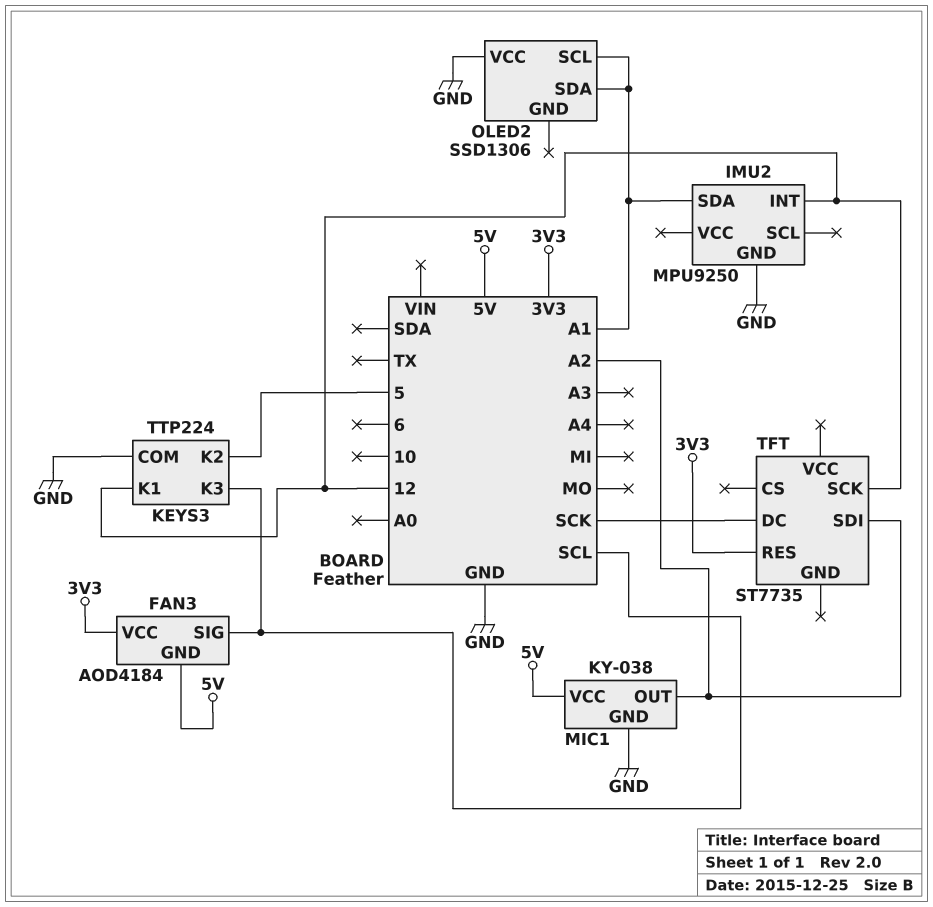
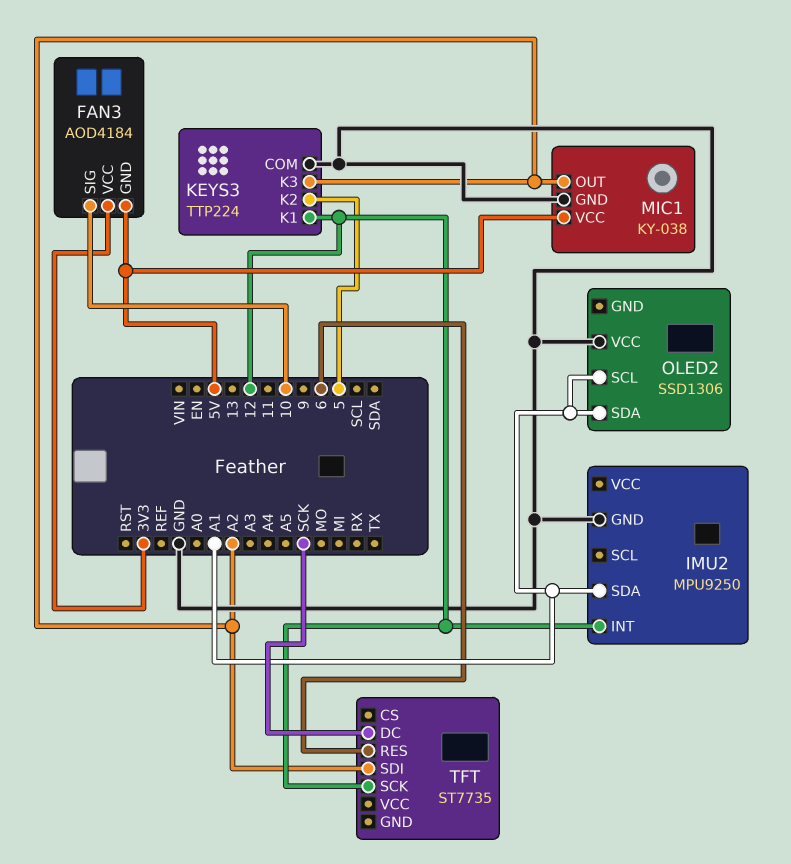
FAN3 pin SIG: SCL -> 10
KEYS3 pin K3: SCL -> A2
TFT pin RES: 3V3 -> 6

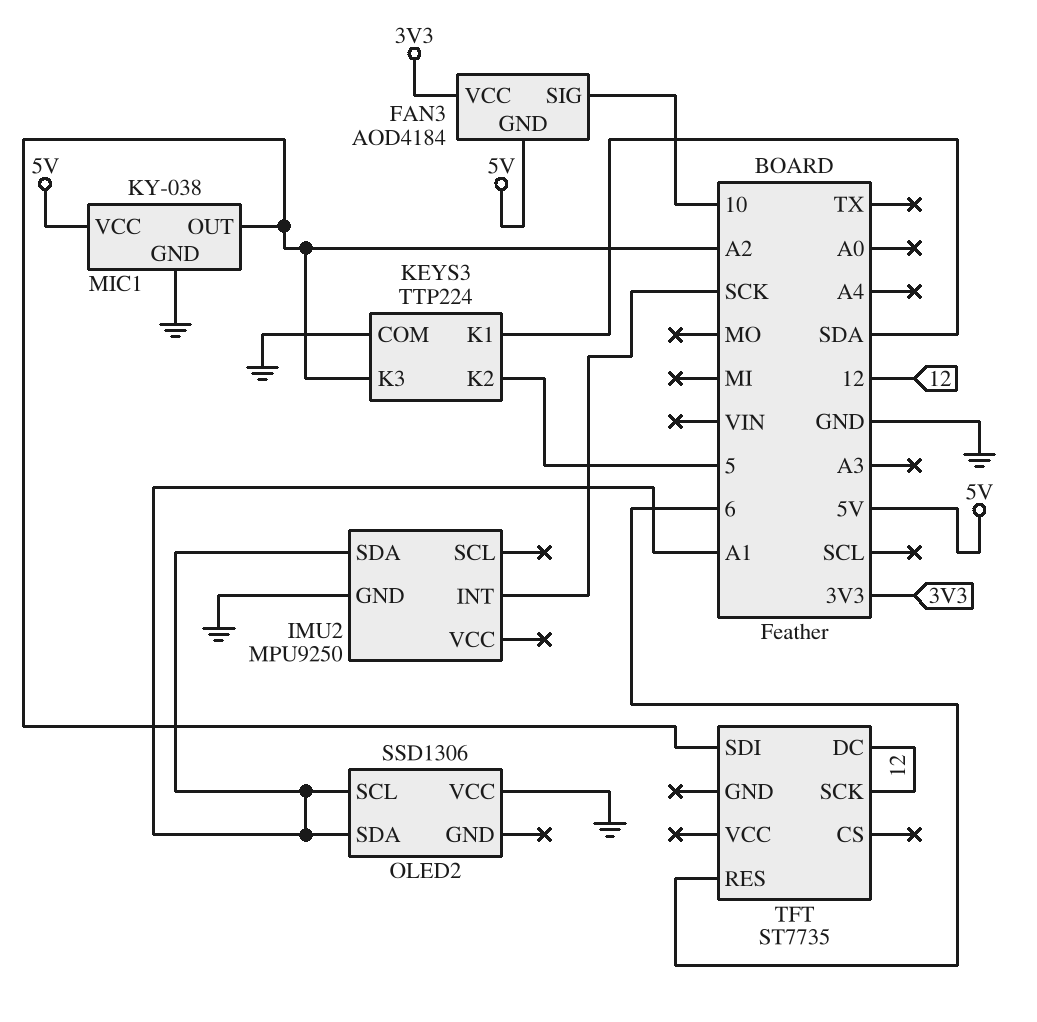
IMU2 pin INT: 12 -> SCK
KEYS3 pin K1: 12 -> SDA
TFT pin DC: SCK -> 12

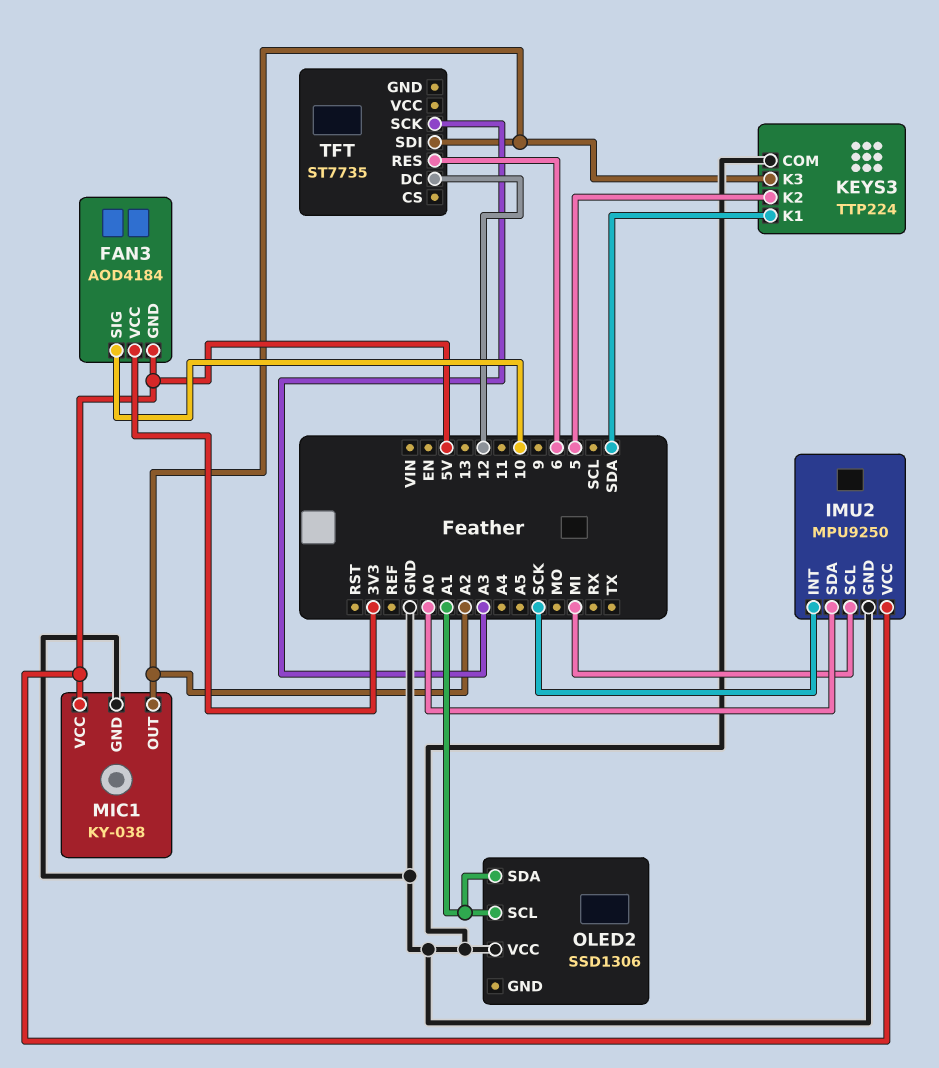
IMU2 pin SCL: none -> MI
IMU2 pin SDA: A1 -> A0
IMU2 pin VCC: none -> 5V
TFT pin SCK: 12 -> A3

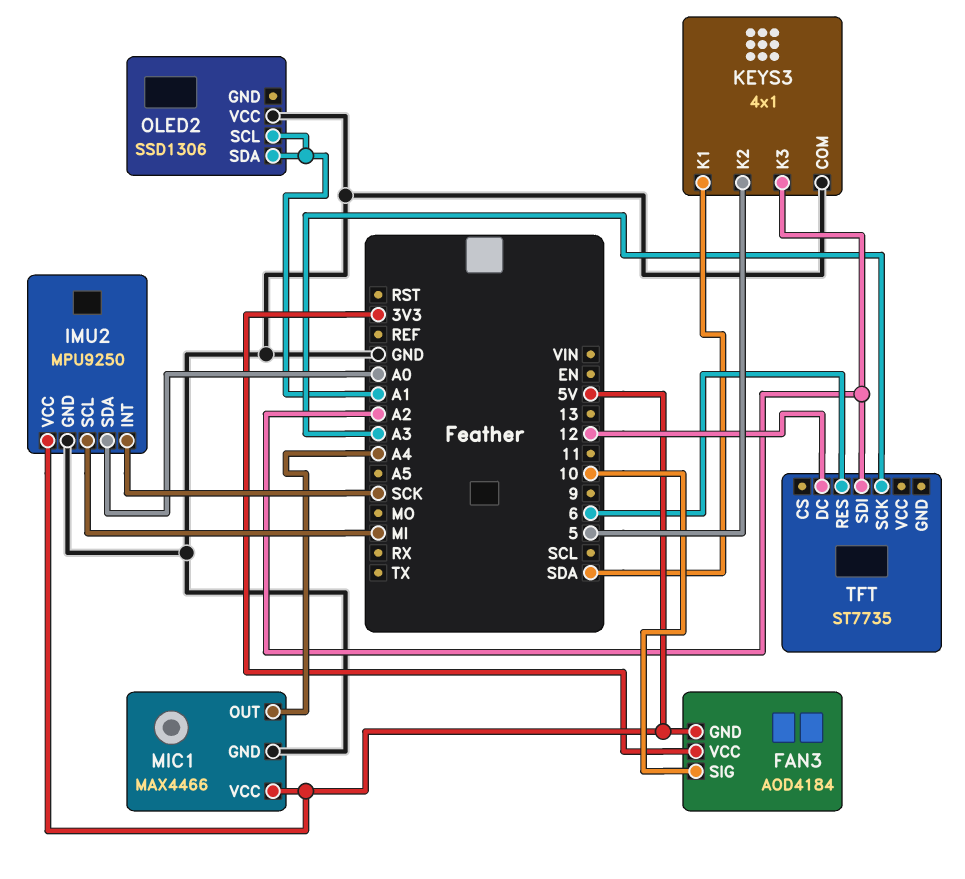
KEYS3: TTP224 -> 4x1
MIC1: KY-038 -> MAX4466
MIC1 pin OUT: A2 -> A4

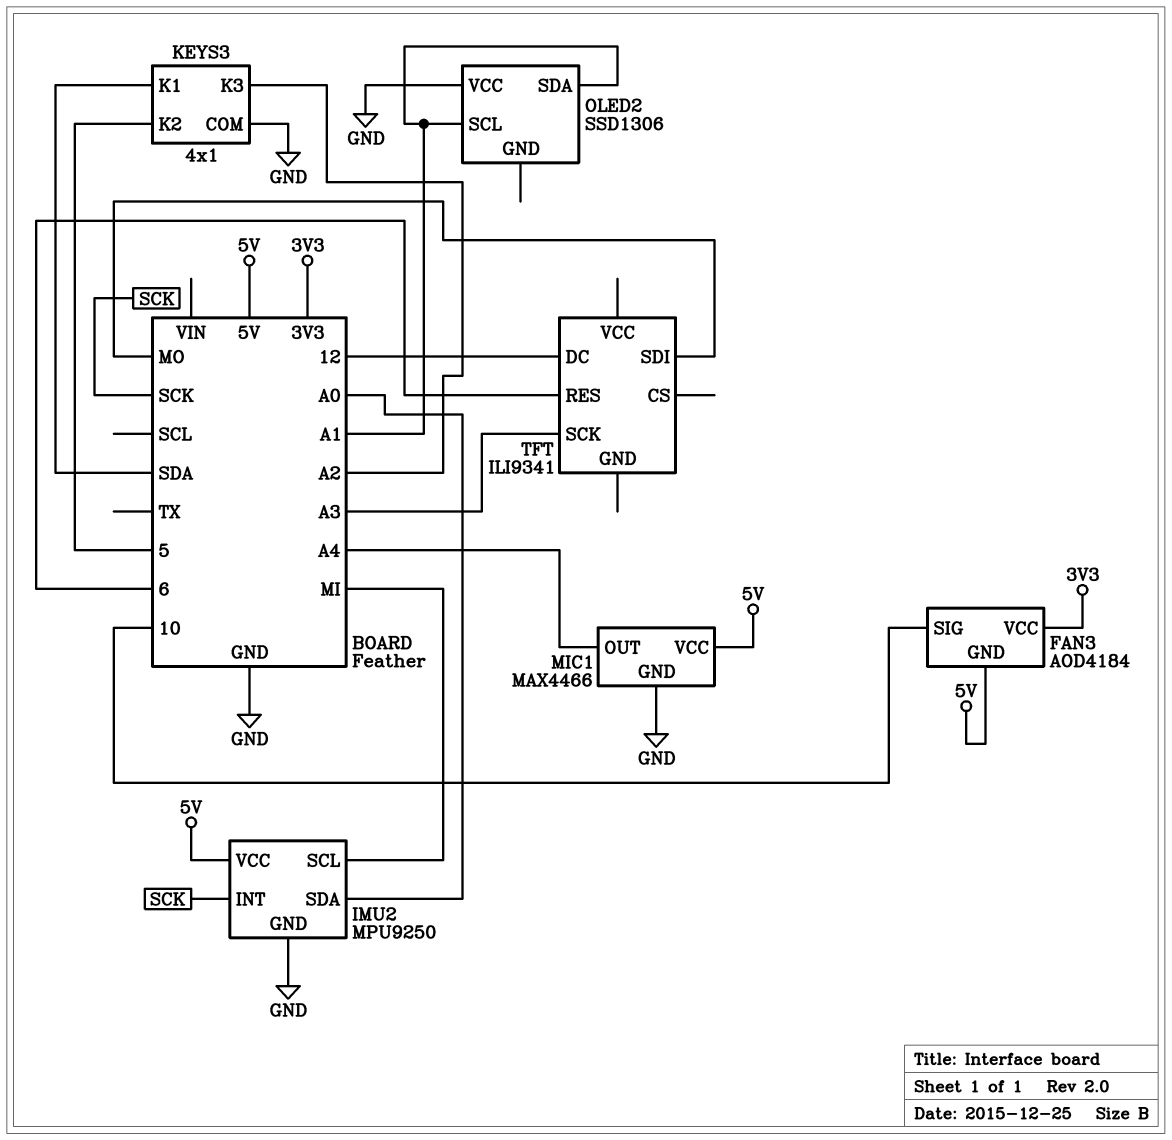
TFT: ST7735 -> ILI9341
TFT pin SDI: A2 -> MO

